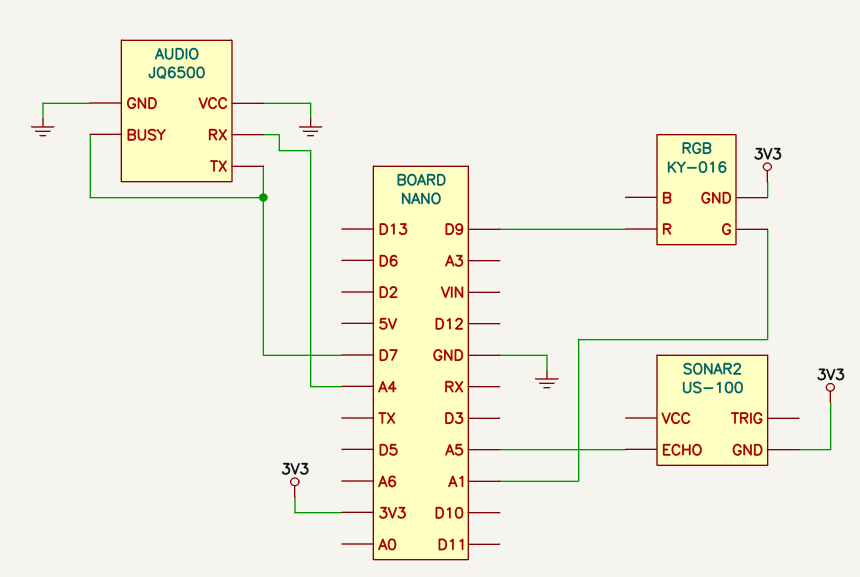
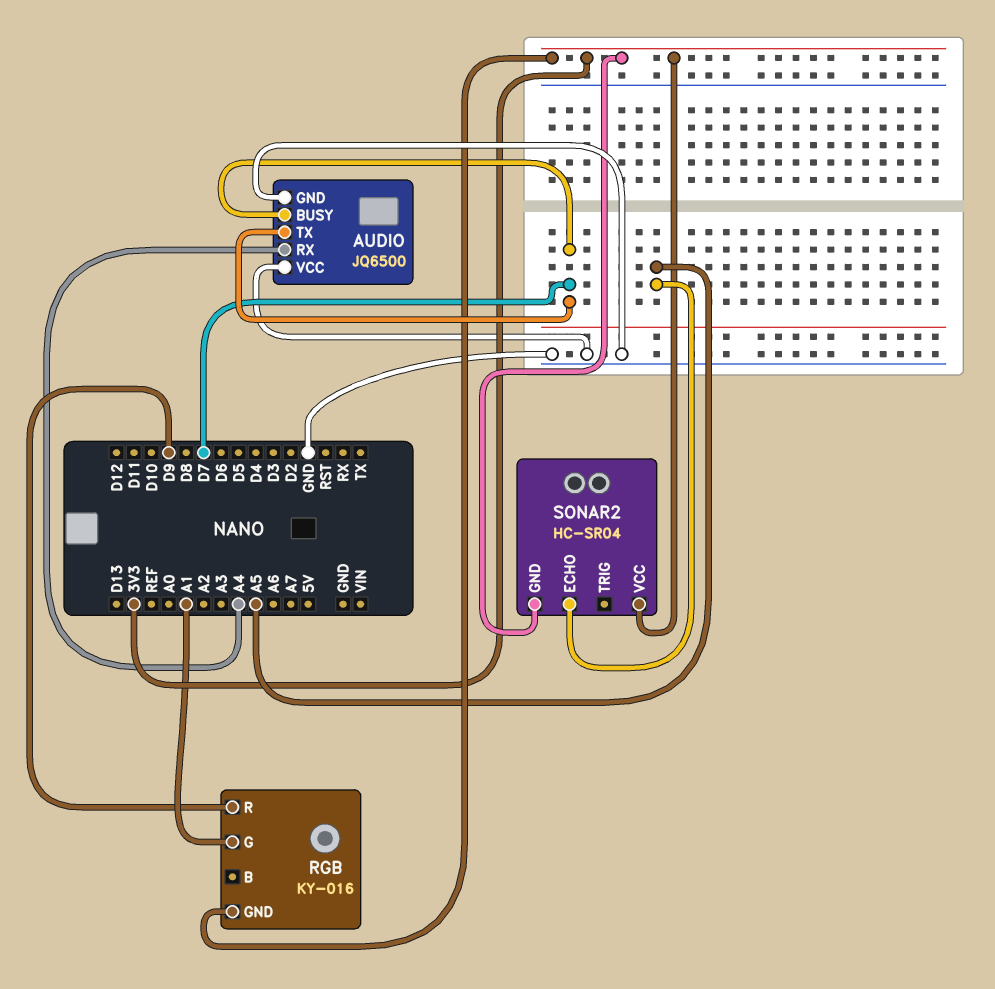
SONAR2: US-100 -> HC-SR04
SONAR2 pin VCC: none -> 3V3

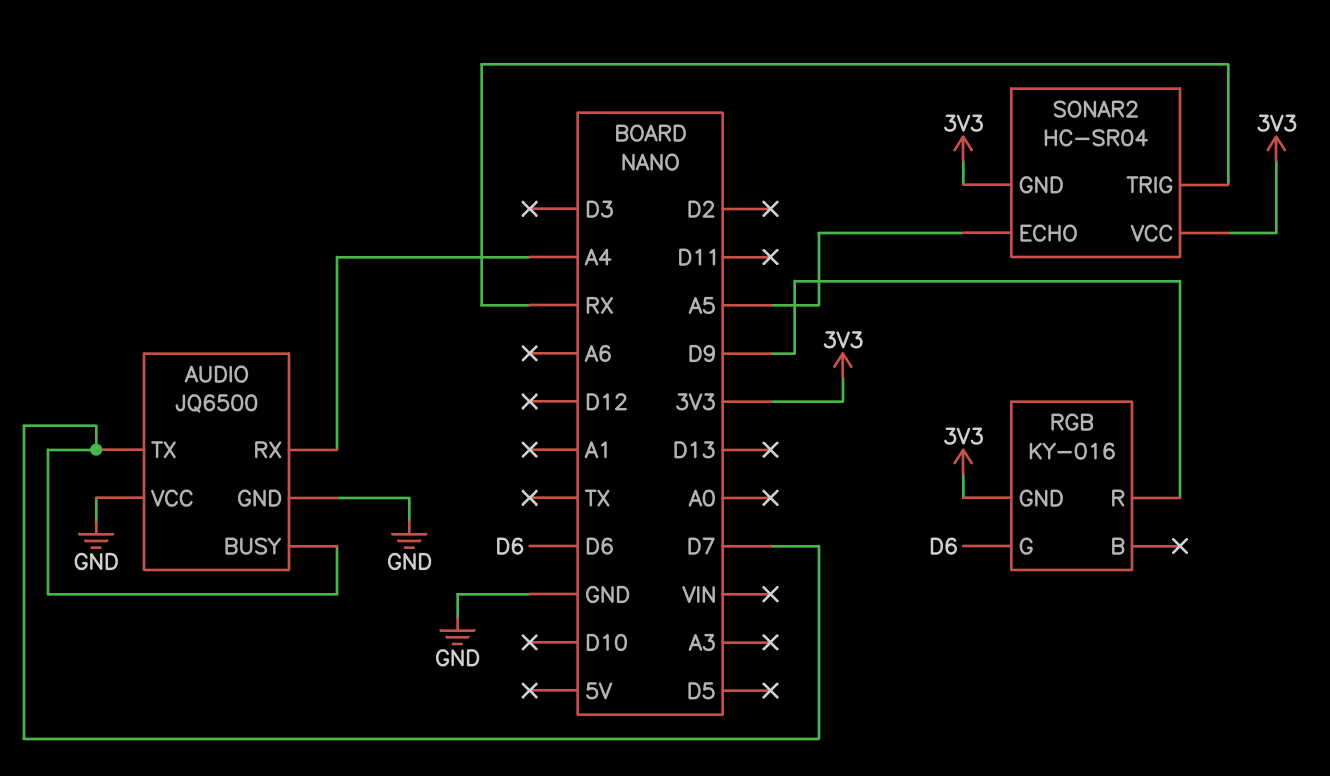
RGB pin G: A1 -> D6
SONAR2 pin TRIG: none -> RX

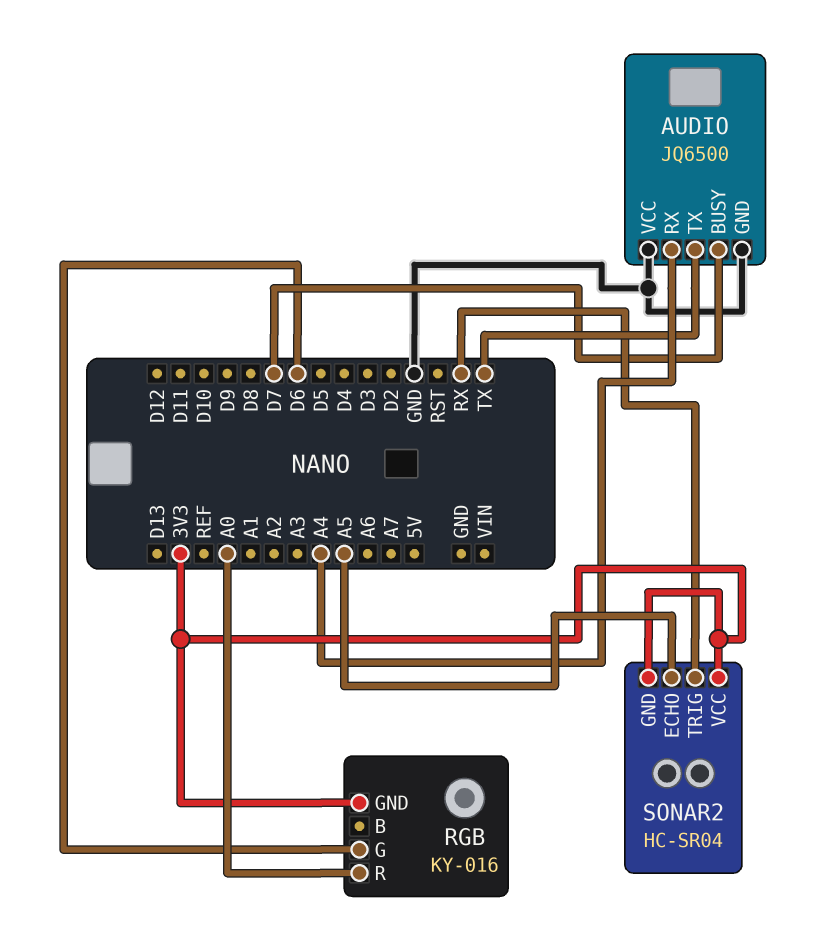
AUDIO pin TX: D7 -> TX
RGB pin R: D9 -> A0

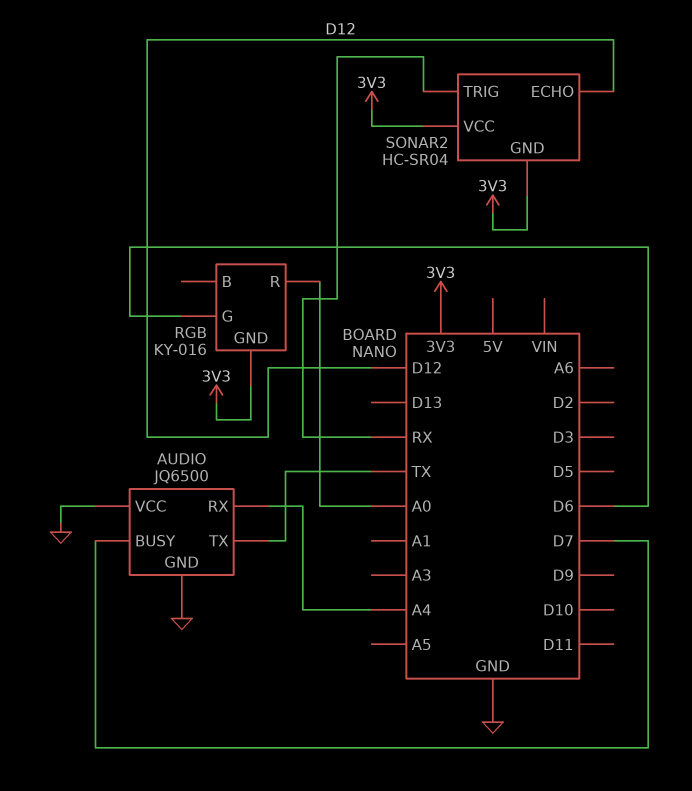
SONAR2 pin ECHO: A5 -> D12

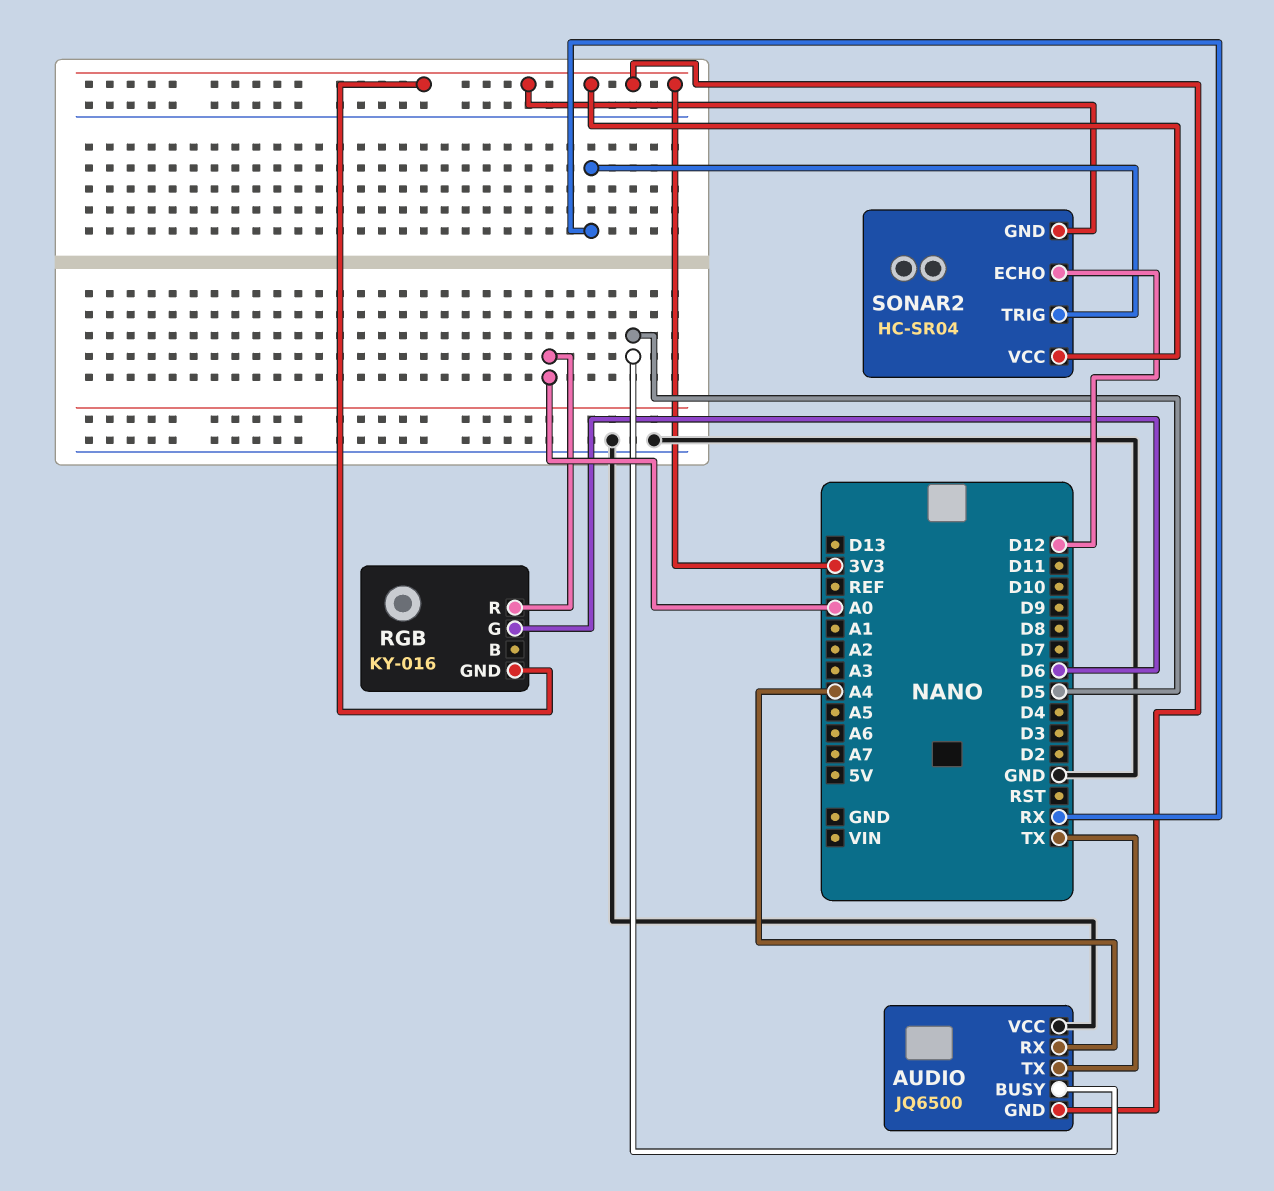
AUDIO pin BUSY: D7 -> D5
AUDIO pin GND: GND -> 3V3

